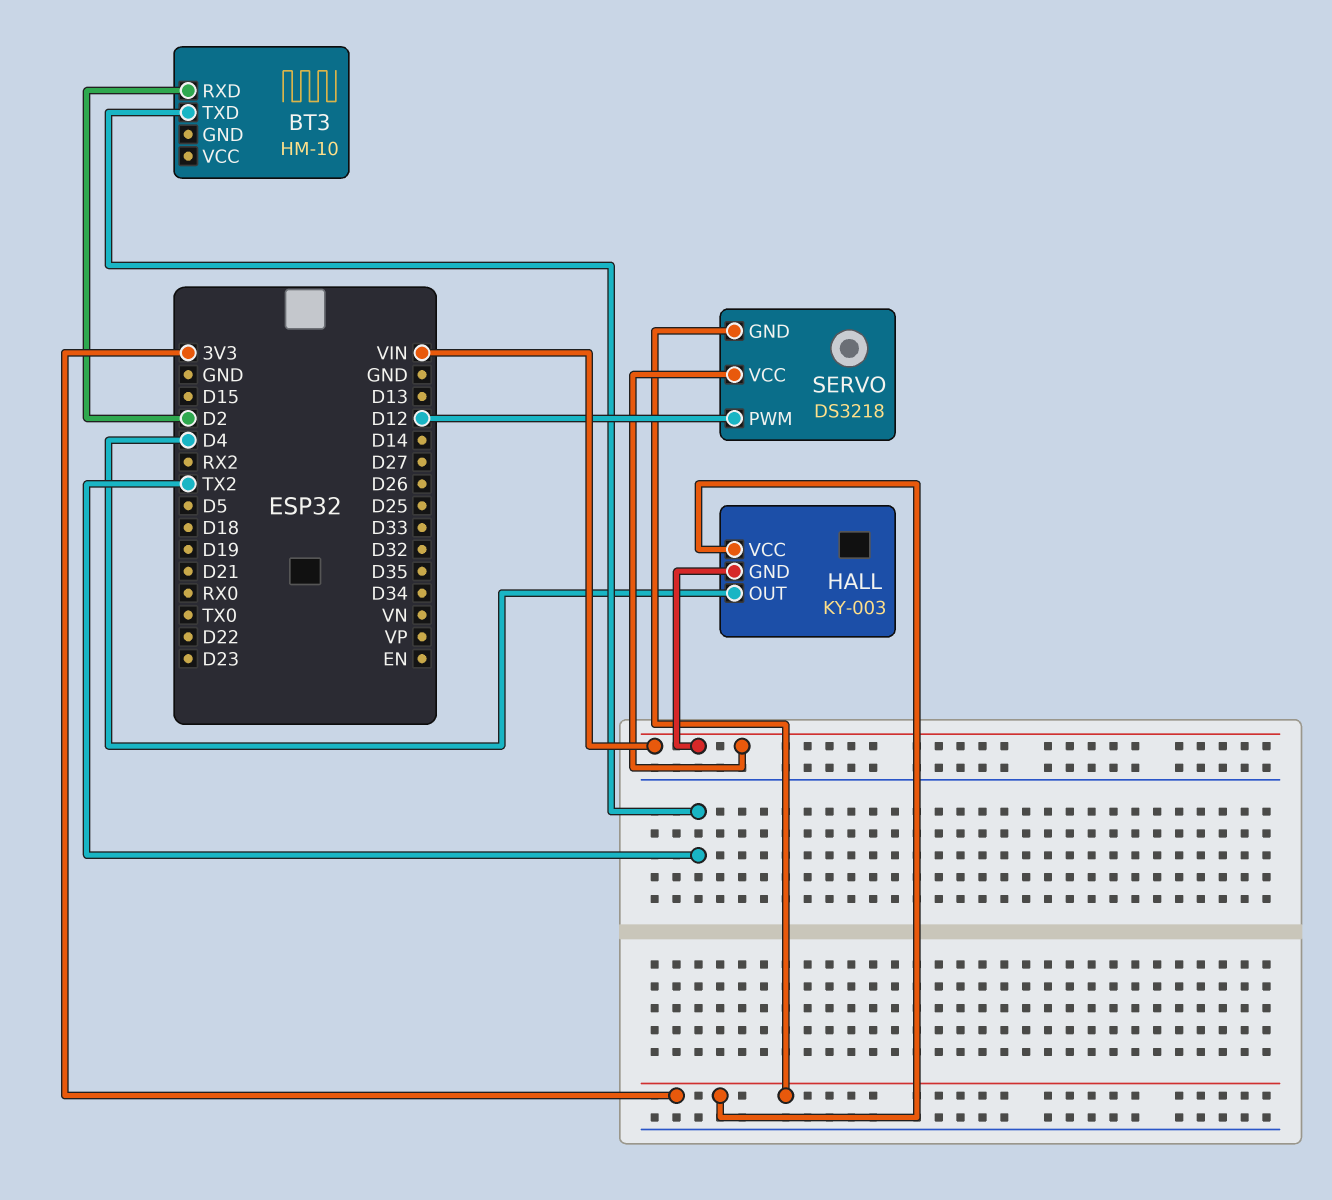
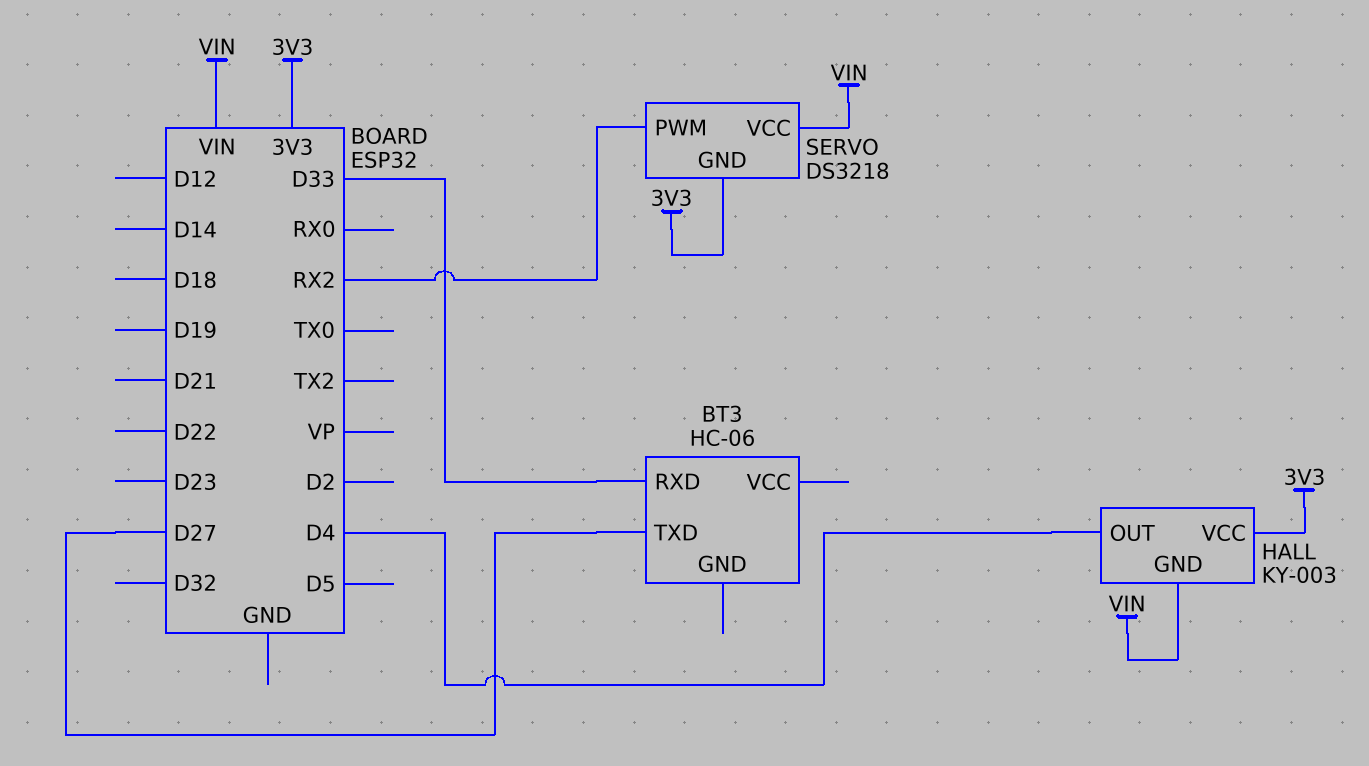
BT3: HM-10 -> HC-06
BT3 pin RXD: D2 -> D33
BT3 pin TXD: TX2 -> D27
SERVO pin PWM: D12 -> RX2

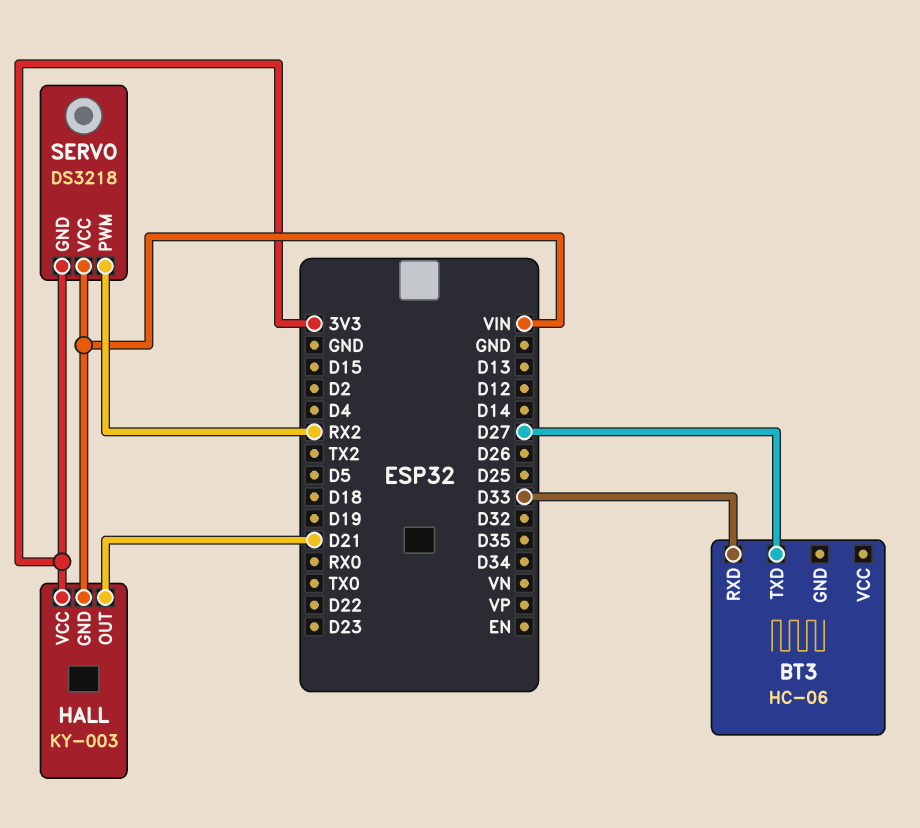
HALL pin OUT: D4 -> D21

